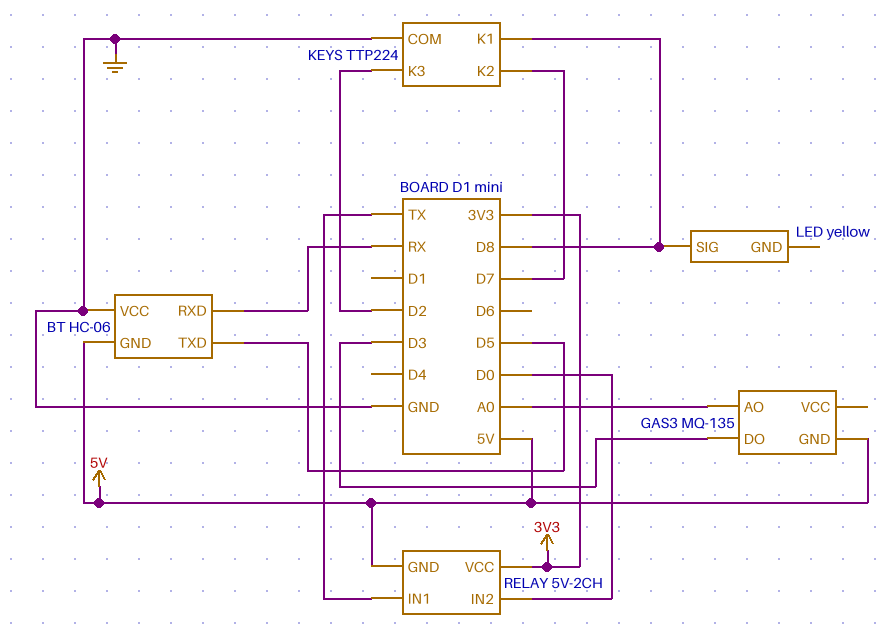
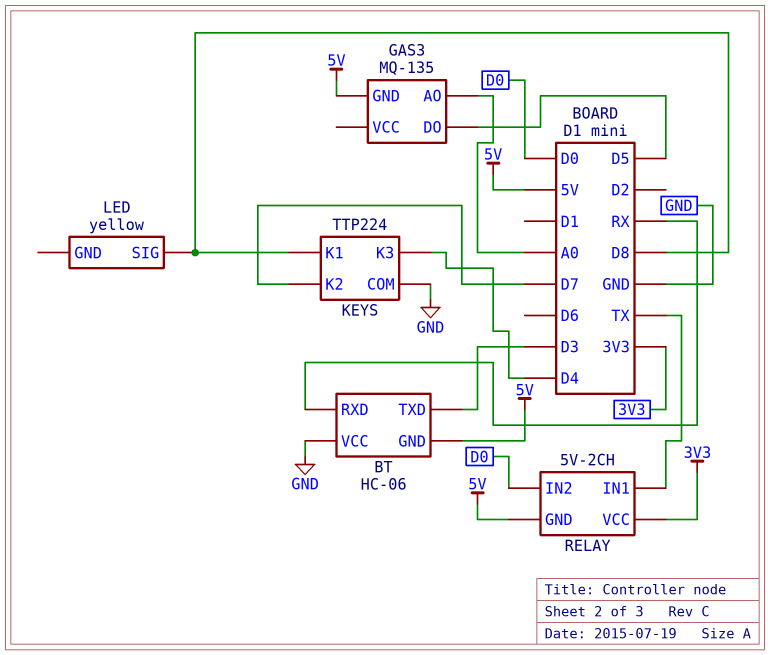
BT pin TXD: D5 -> D3
GAS3 pin DO: D3 -> D5
KEYS pin K3: D2 -> D4

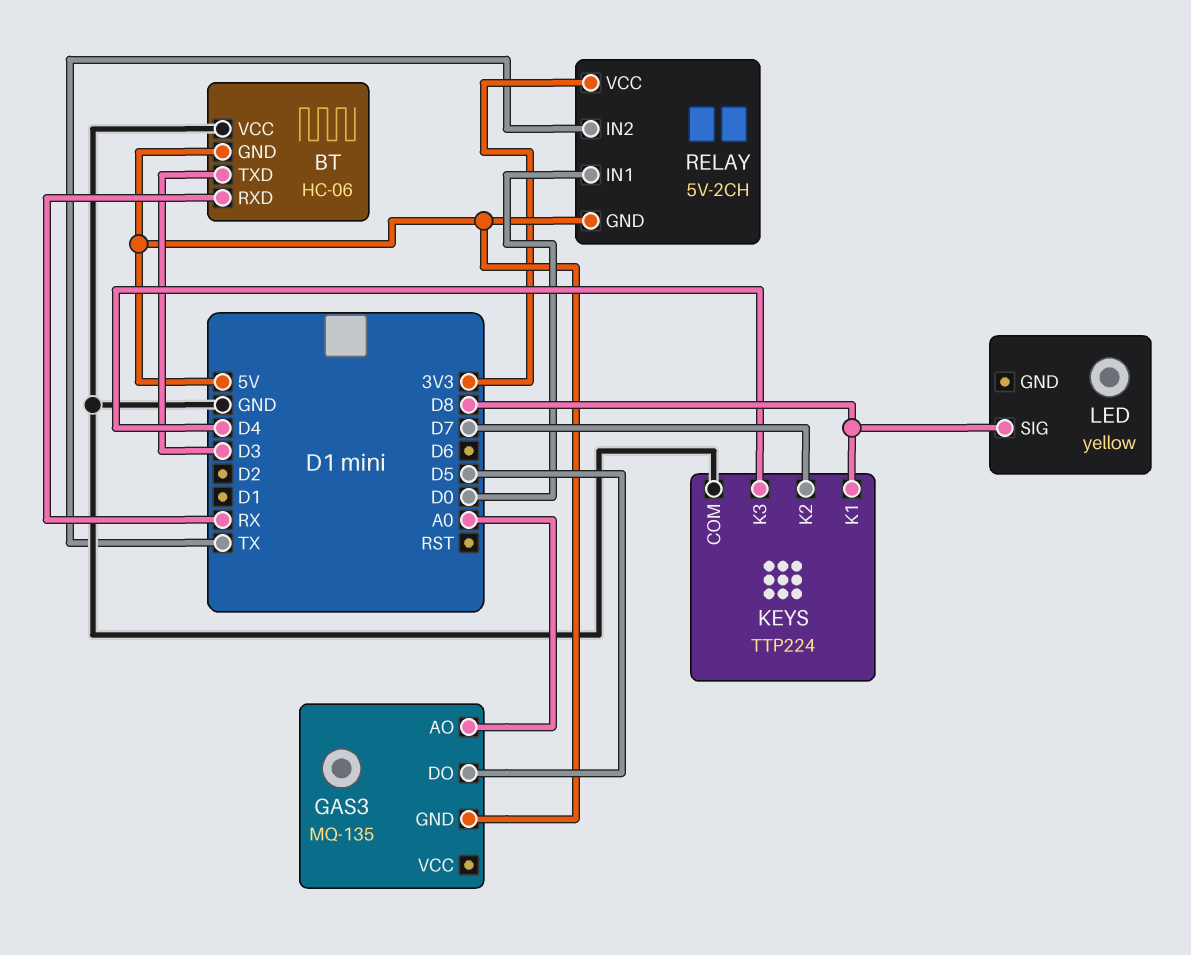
RELAY pin IN1: TX -> D0
RELAY pin IN2: D0 -> TX

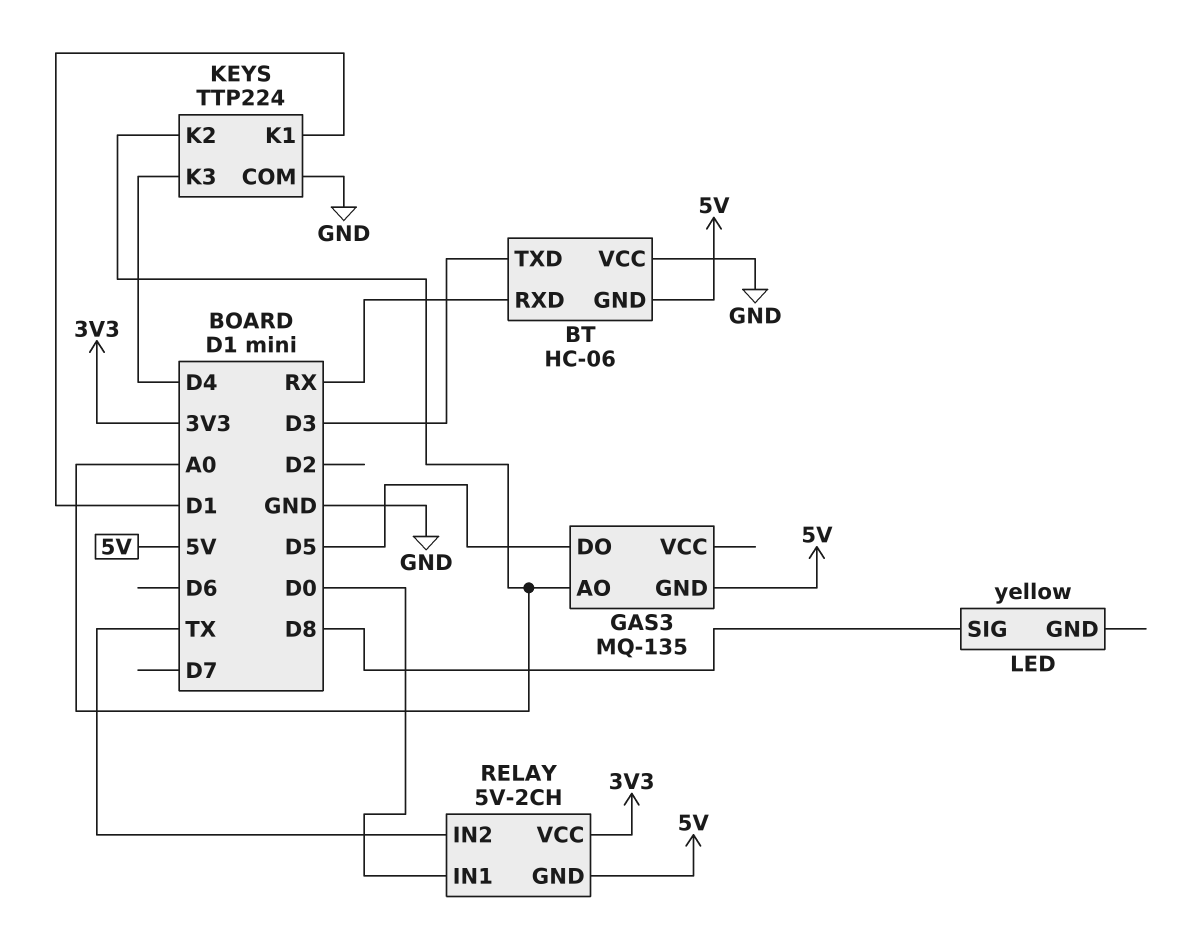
KEYS pin K1: D8 -> D1
KEYS pin K2: D7 -> A0

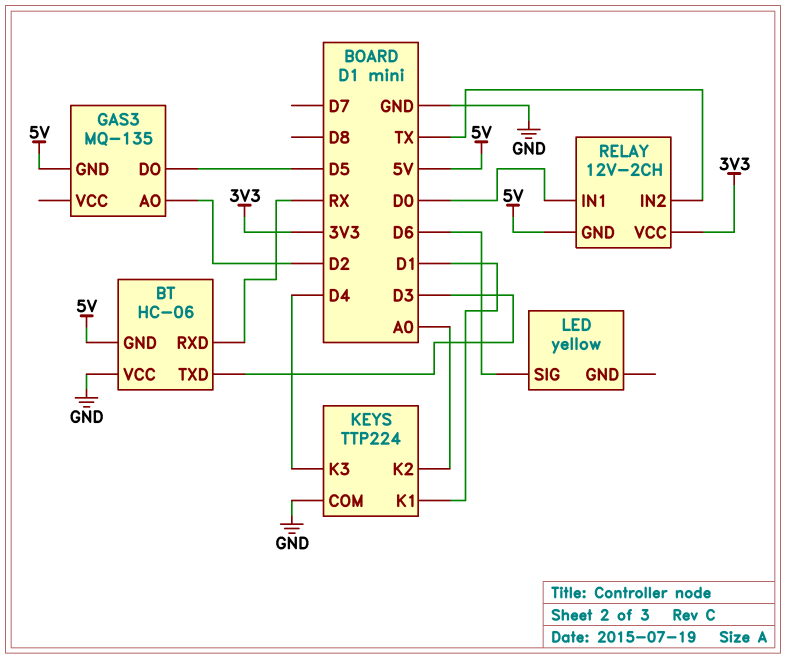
GAS3 pin AO: A0 -> D2
LED pin SIG: D8 -> D6
RELAY: 5V-2CH -> 12V-2CH

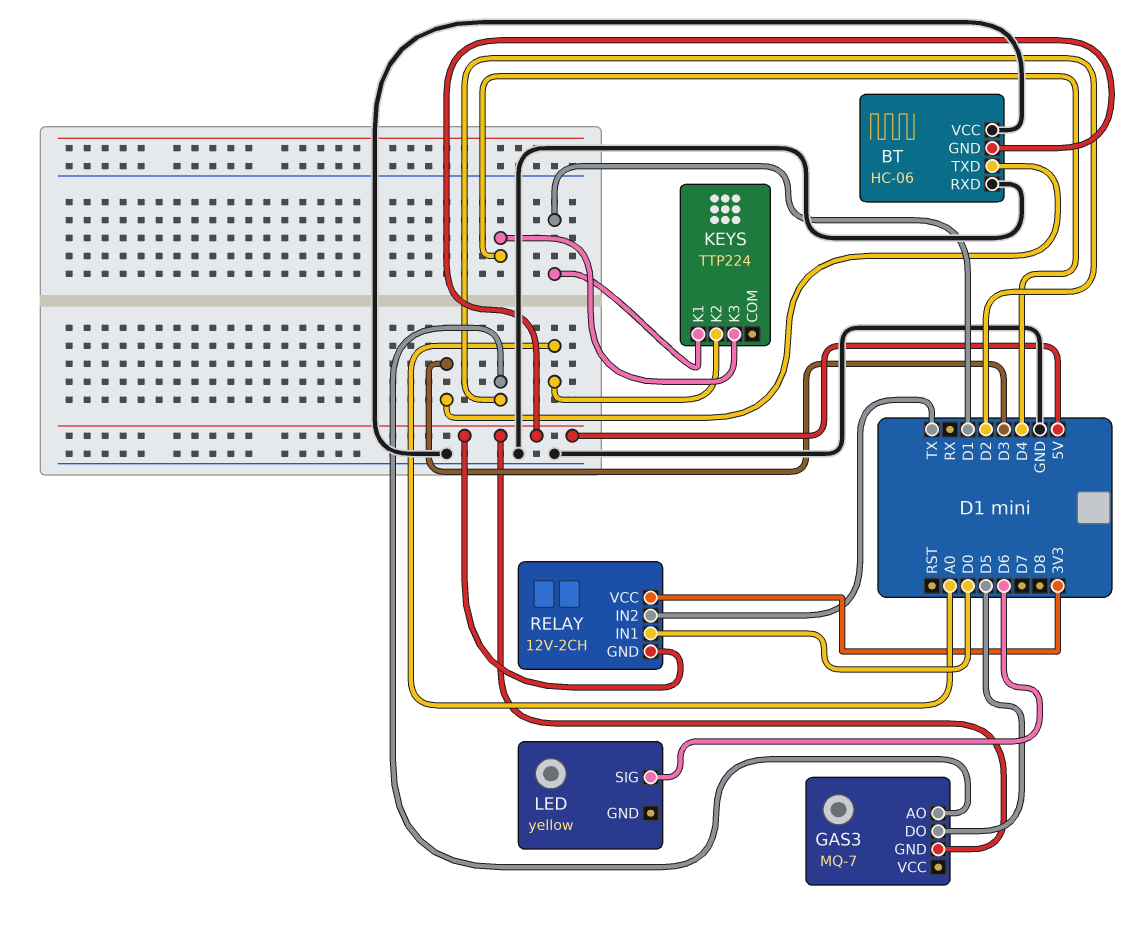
BT pin RXD: RX -> GND
GAS3: MQ-135 -> MQ-7
KEYS pin COM: GND -> none

